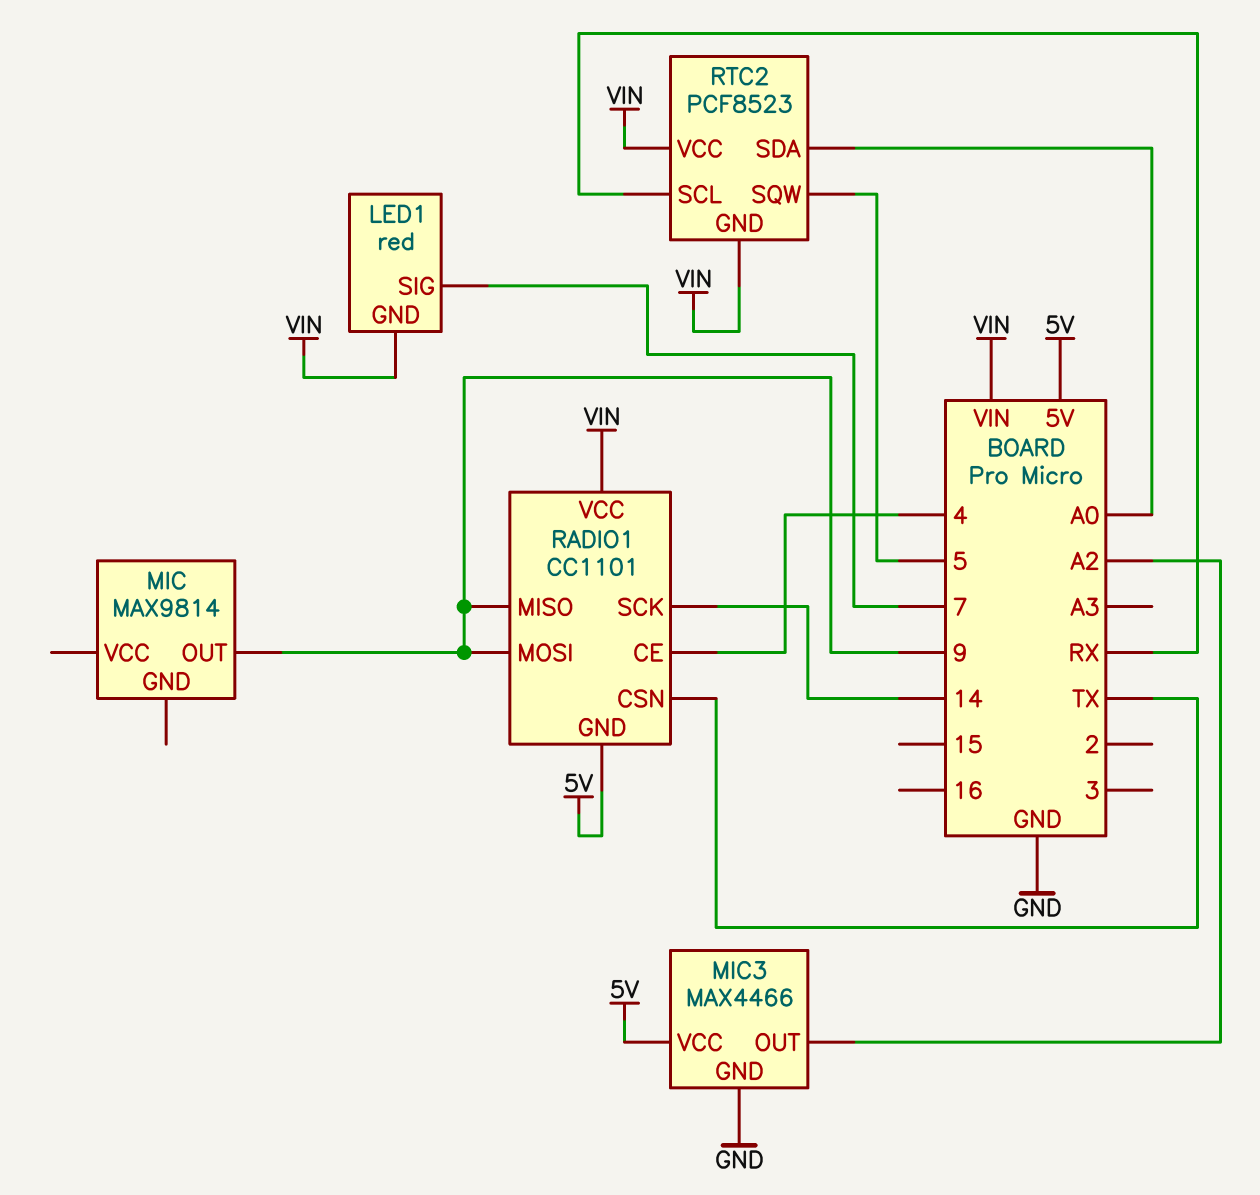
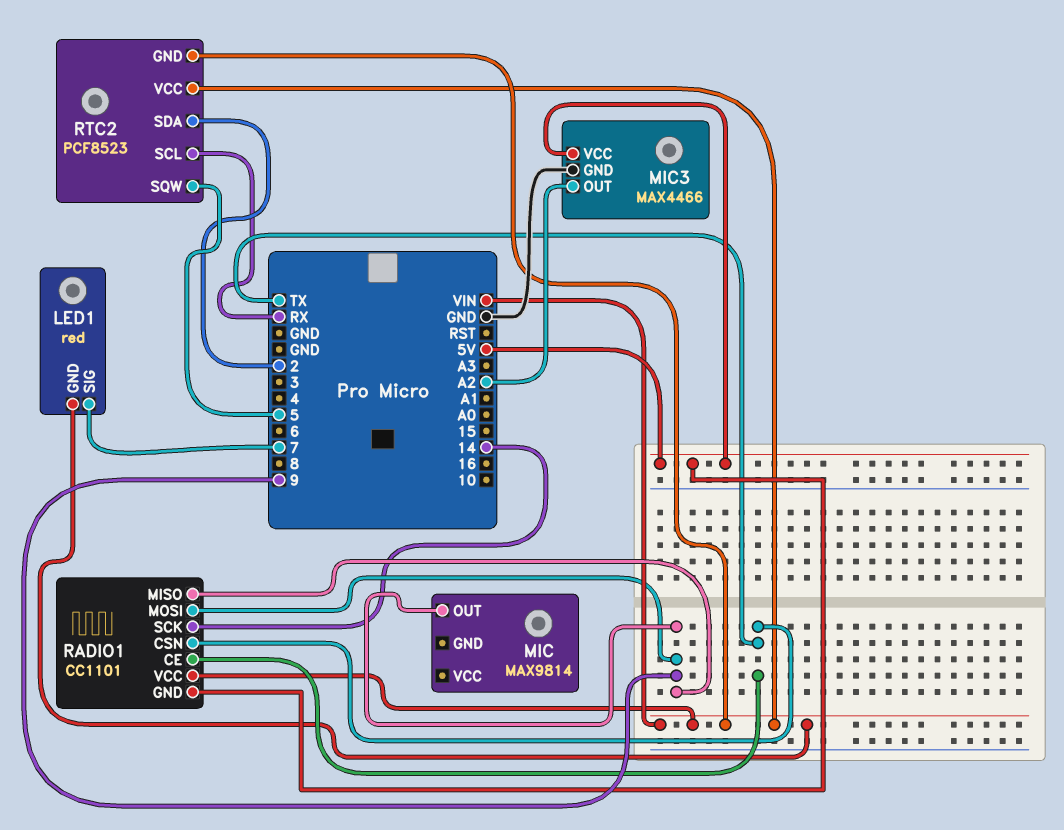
RADIO1 pin CE: 4 -> TX
RTC2 pin SDA: A0 -> 2

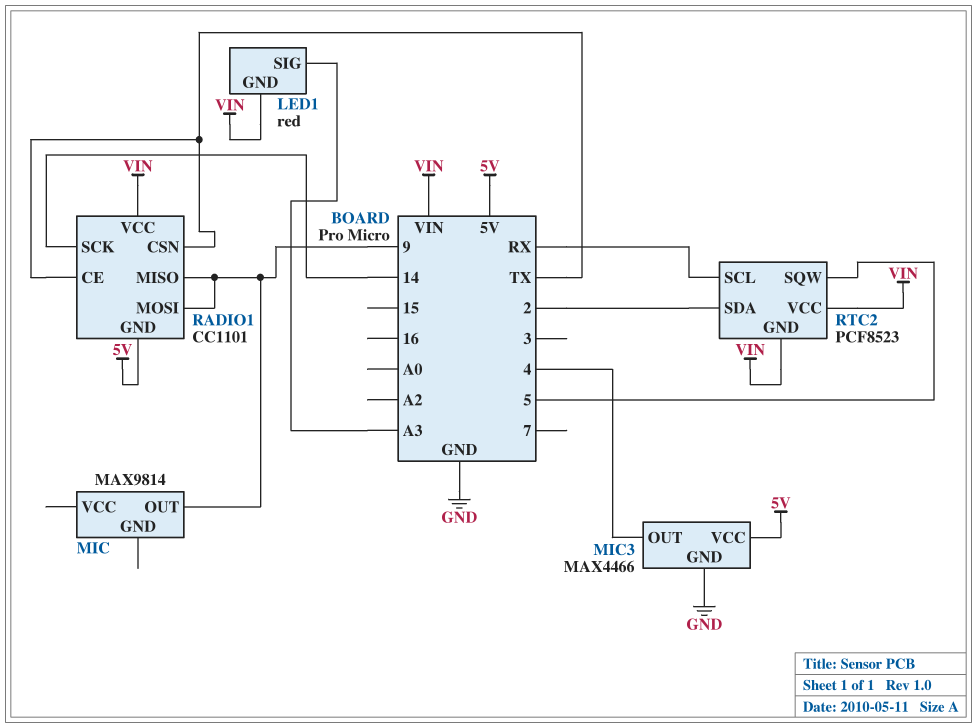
LED1 pin SIG: 7 -> A3
MIC3 pin OUT: A2 -> 4

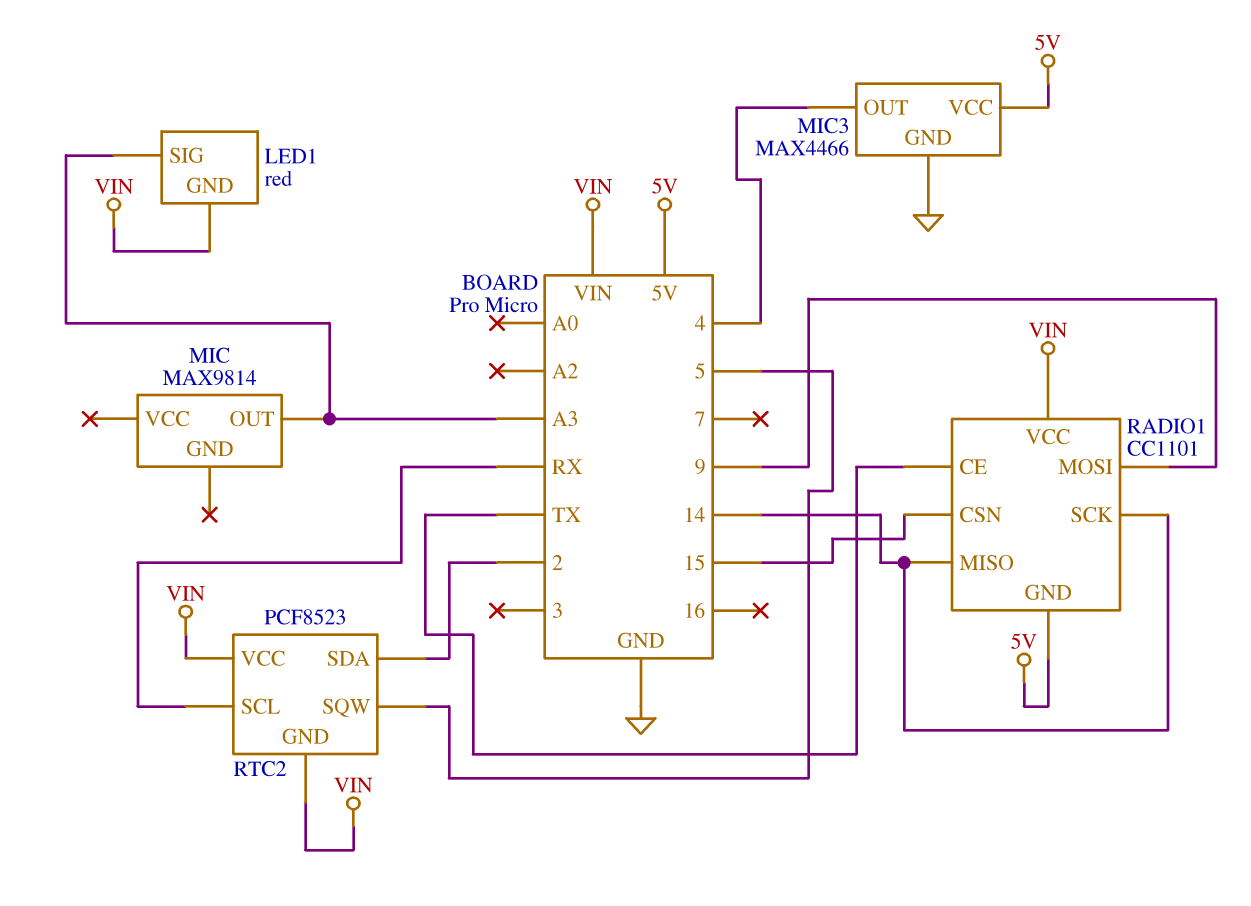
MIC pin OUT: 9 -> A3
RADIO1 pin CSN: TX -> 15
RADIO1 pin MISO: 9 -> 14

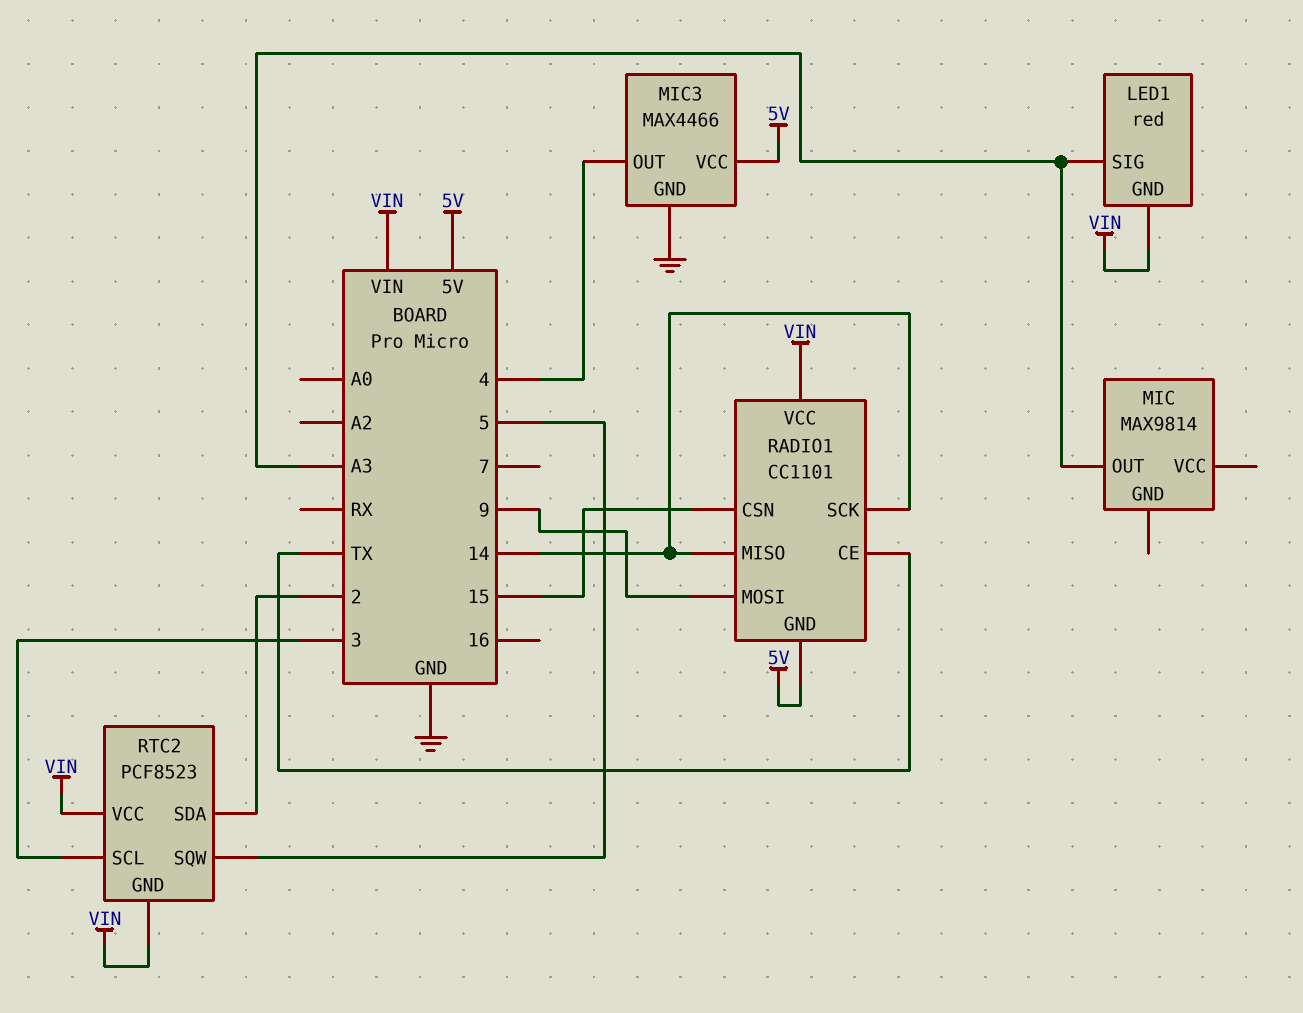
RTC2 pin SCL: RX -> 3

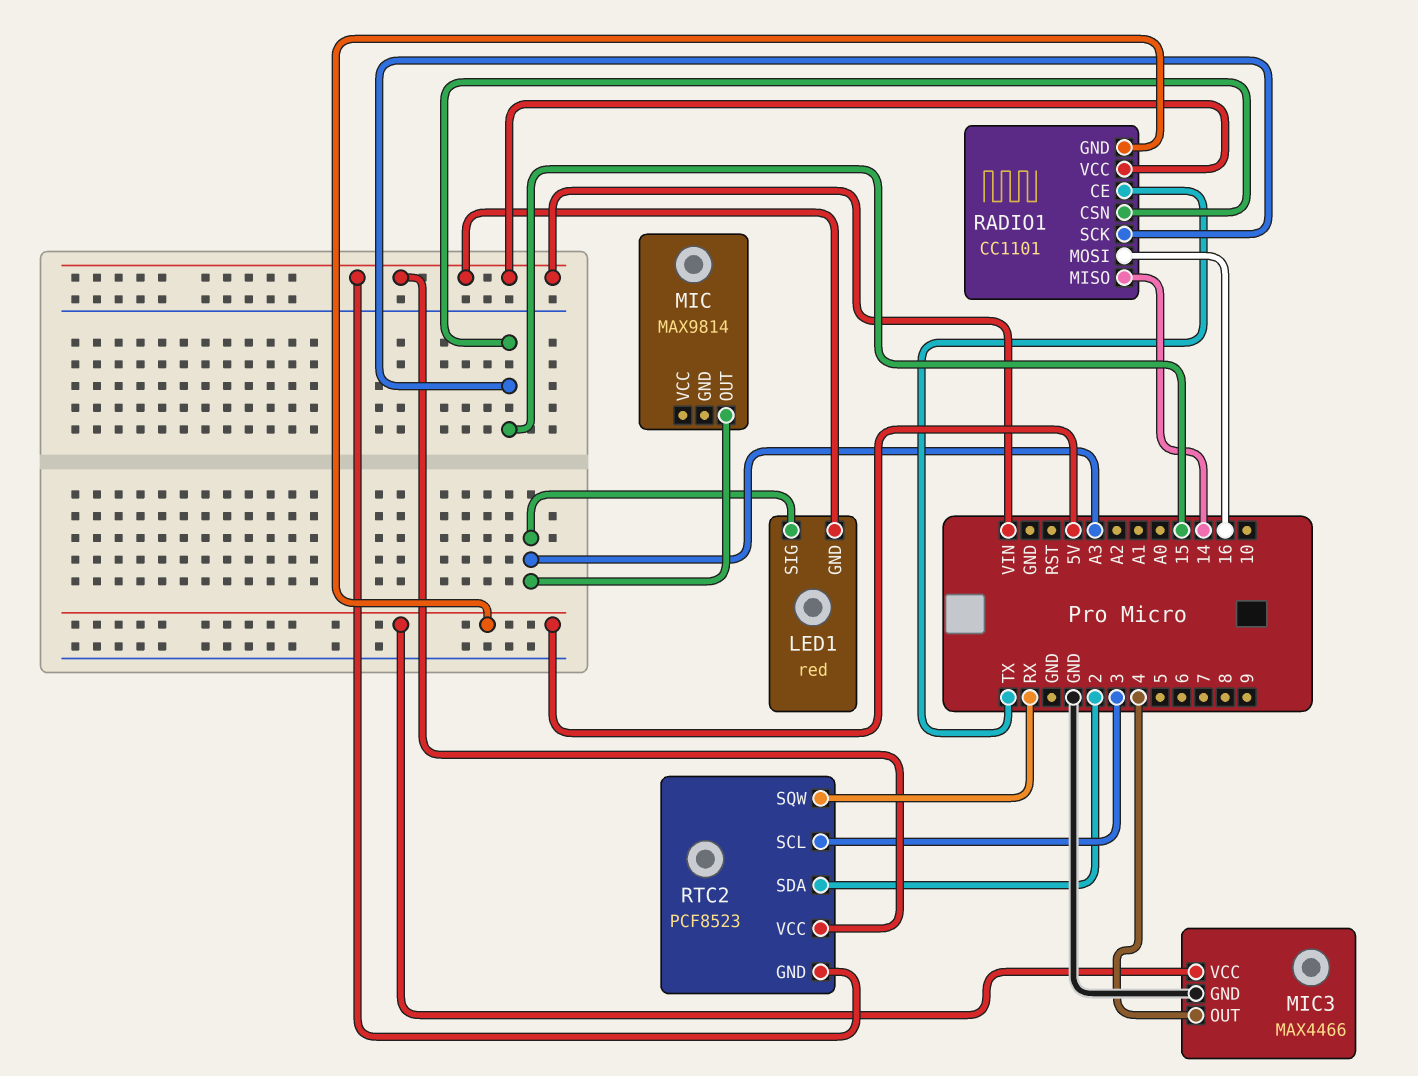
RADIO1 pin MOSI: 9 -> 16
RADIO1 pin SCK: 14 -> 15
RTC2 pin SQW: 5 -> RX

